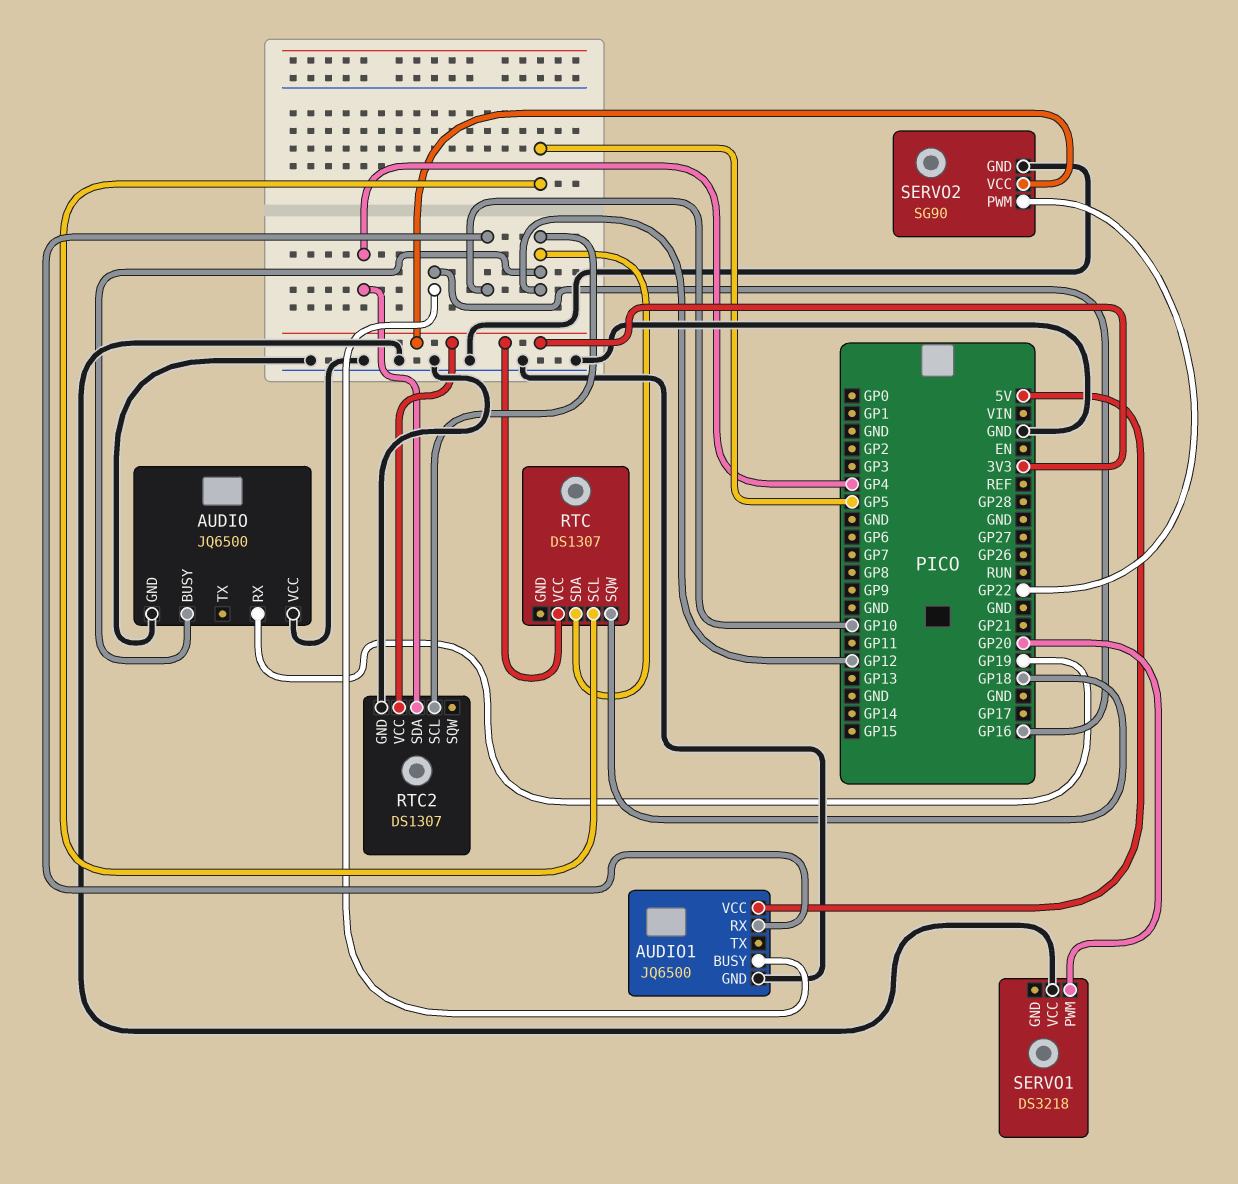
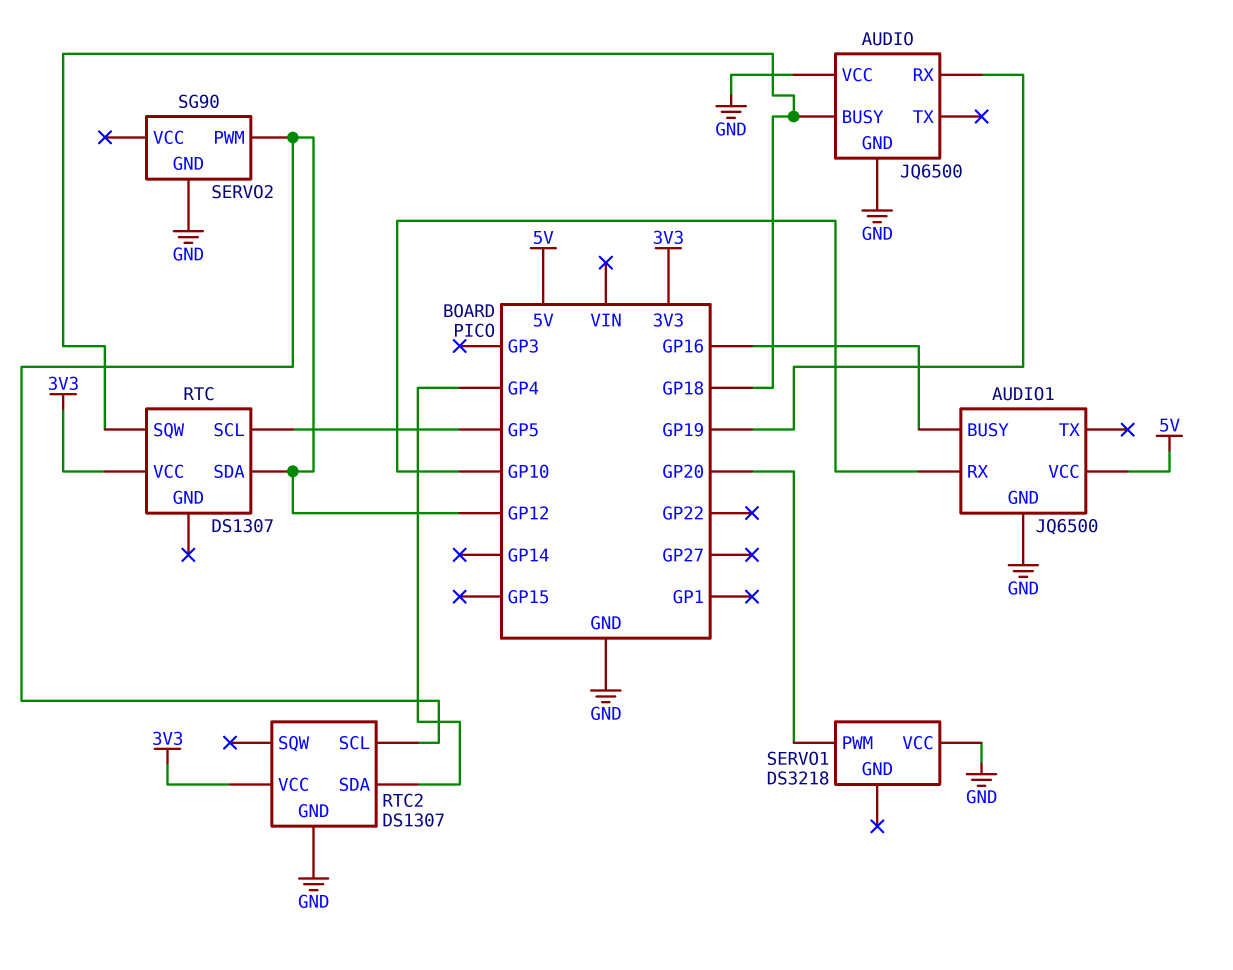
AUDIO pin BUSY: GP12 -> GP18
SERVO2 pin PWM: GP22 -> GP12
SERVO2 pin VCC: 3V3 -> none

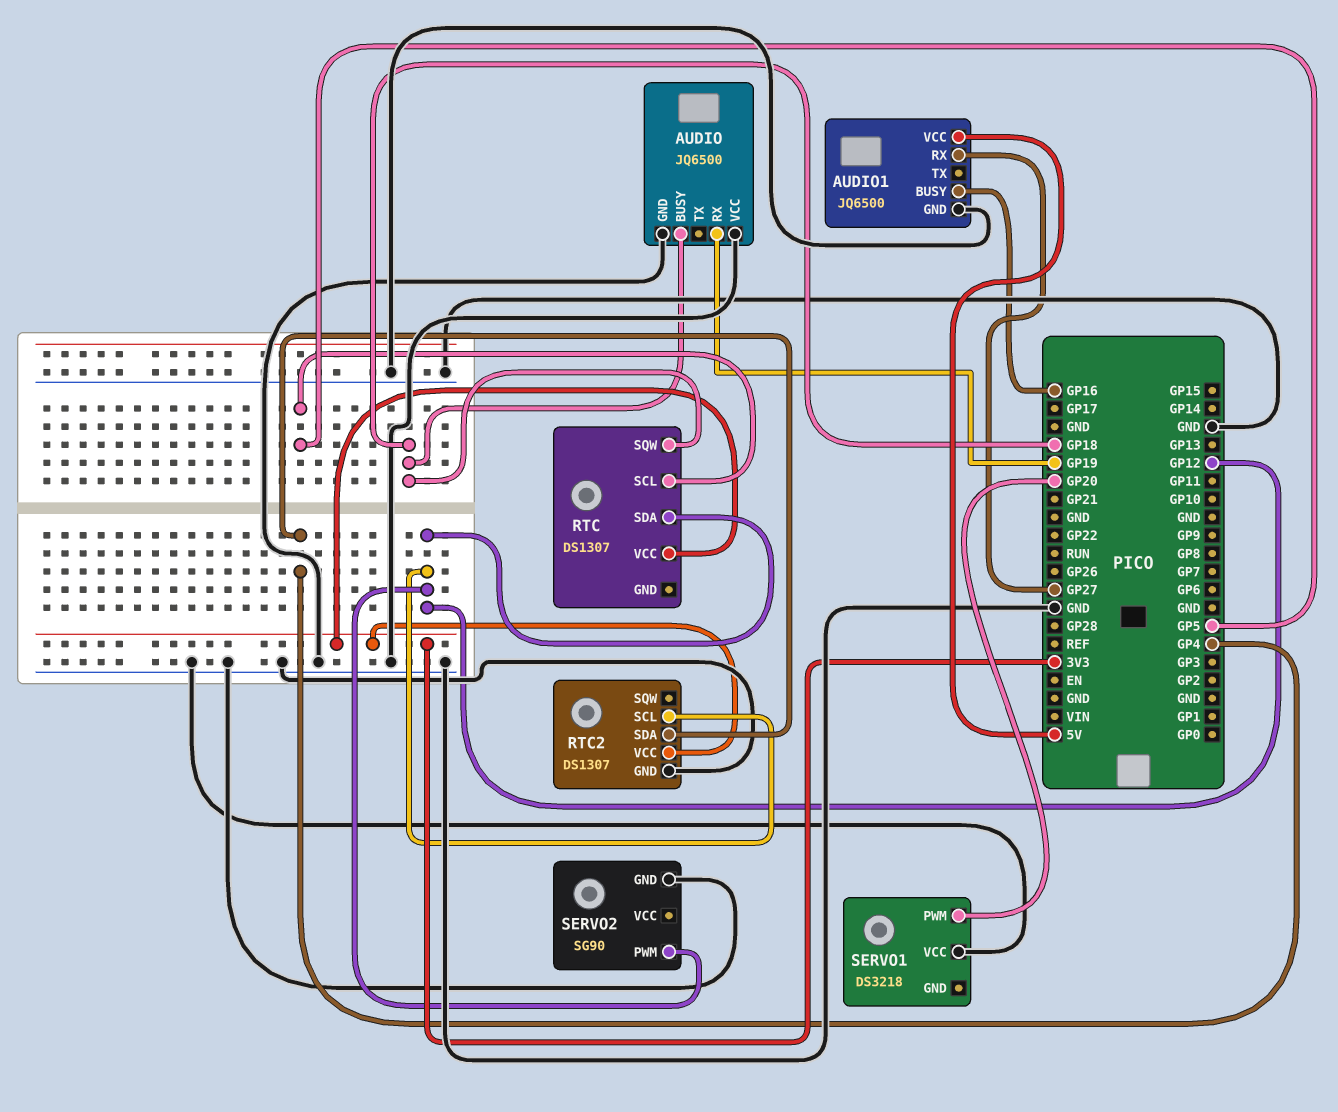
AUDIO1 pin RX: GP10 -> GP27

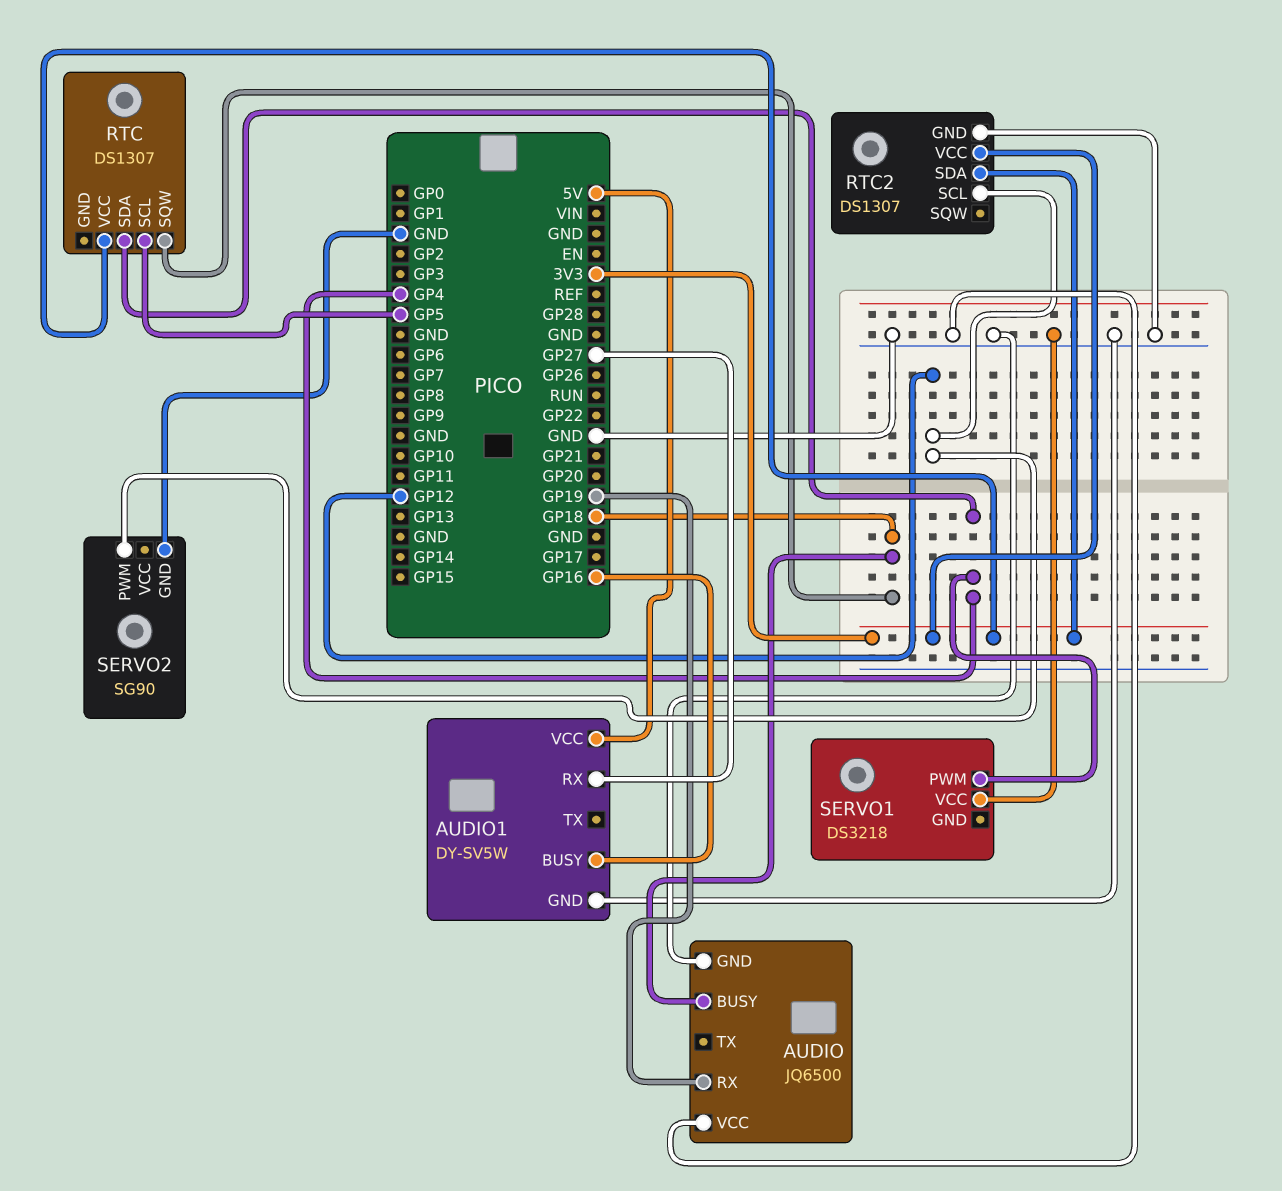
AUDIO1: JQ6500 -> DY-SV5W
RTC pin SDA: GP12 -> GP4
RTC2 pin SDA: GP4 -> 3V3
SERVO1 pin PWM: GP20 -> GP4

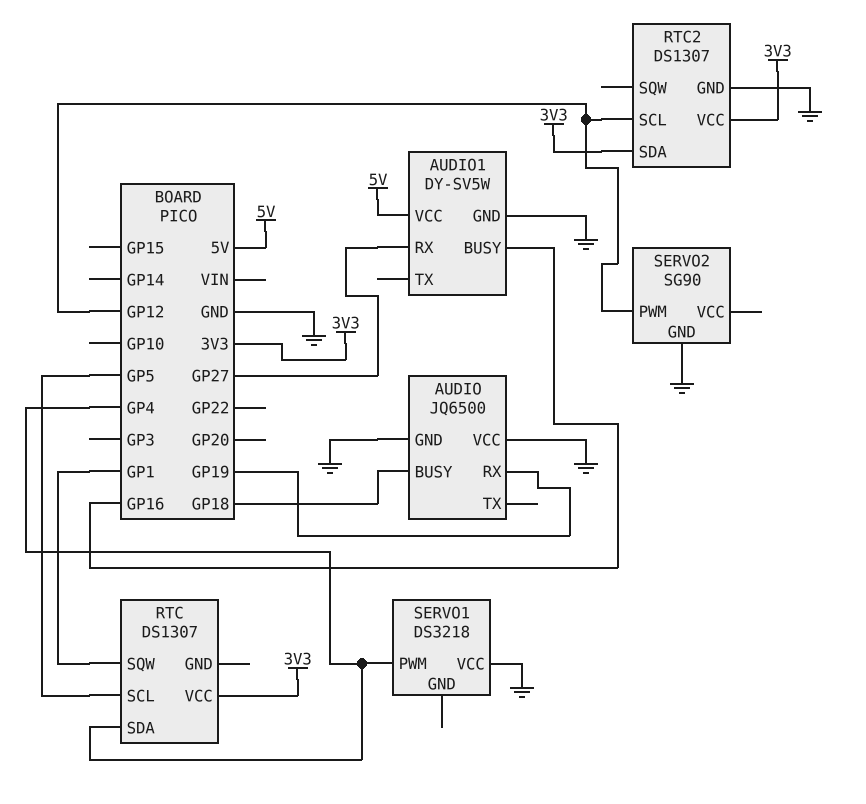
RTC pin SQW: GP18 -> GP1

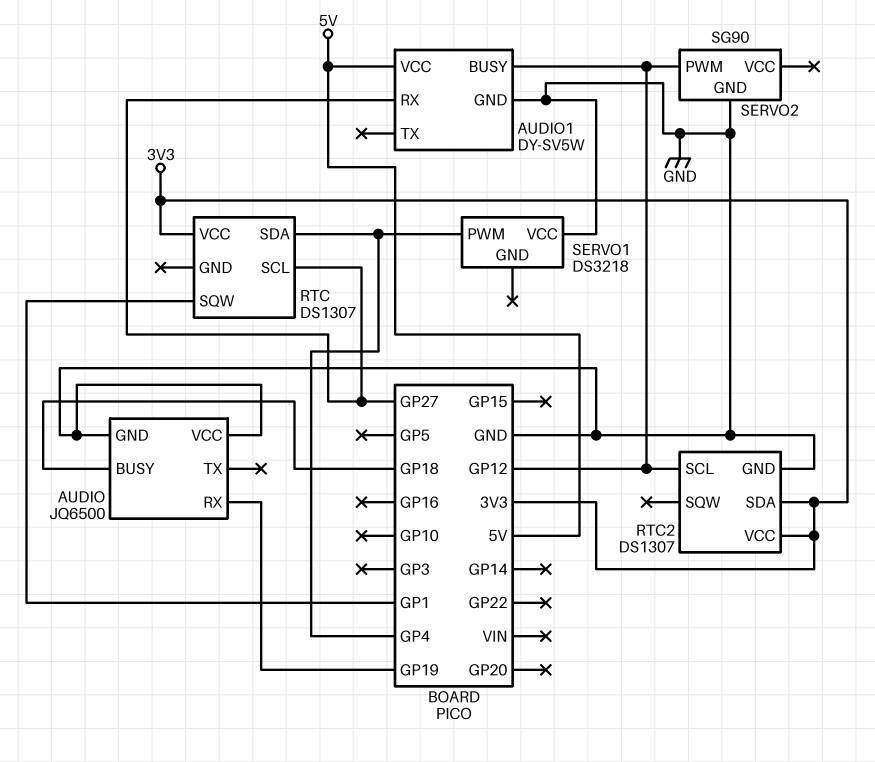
AUDIO1 pin BUSY: GP16 -> GP12
RTC pin SCL: GP5 -> GP27

